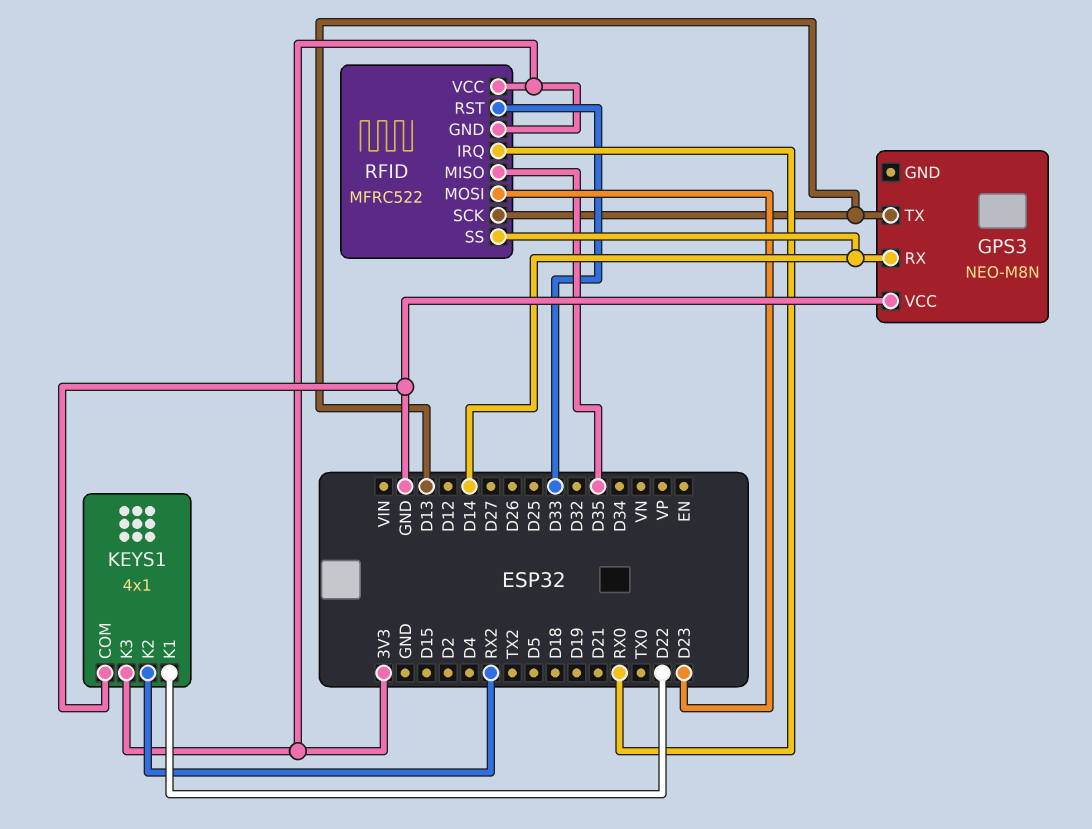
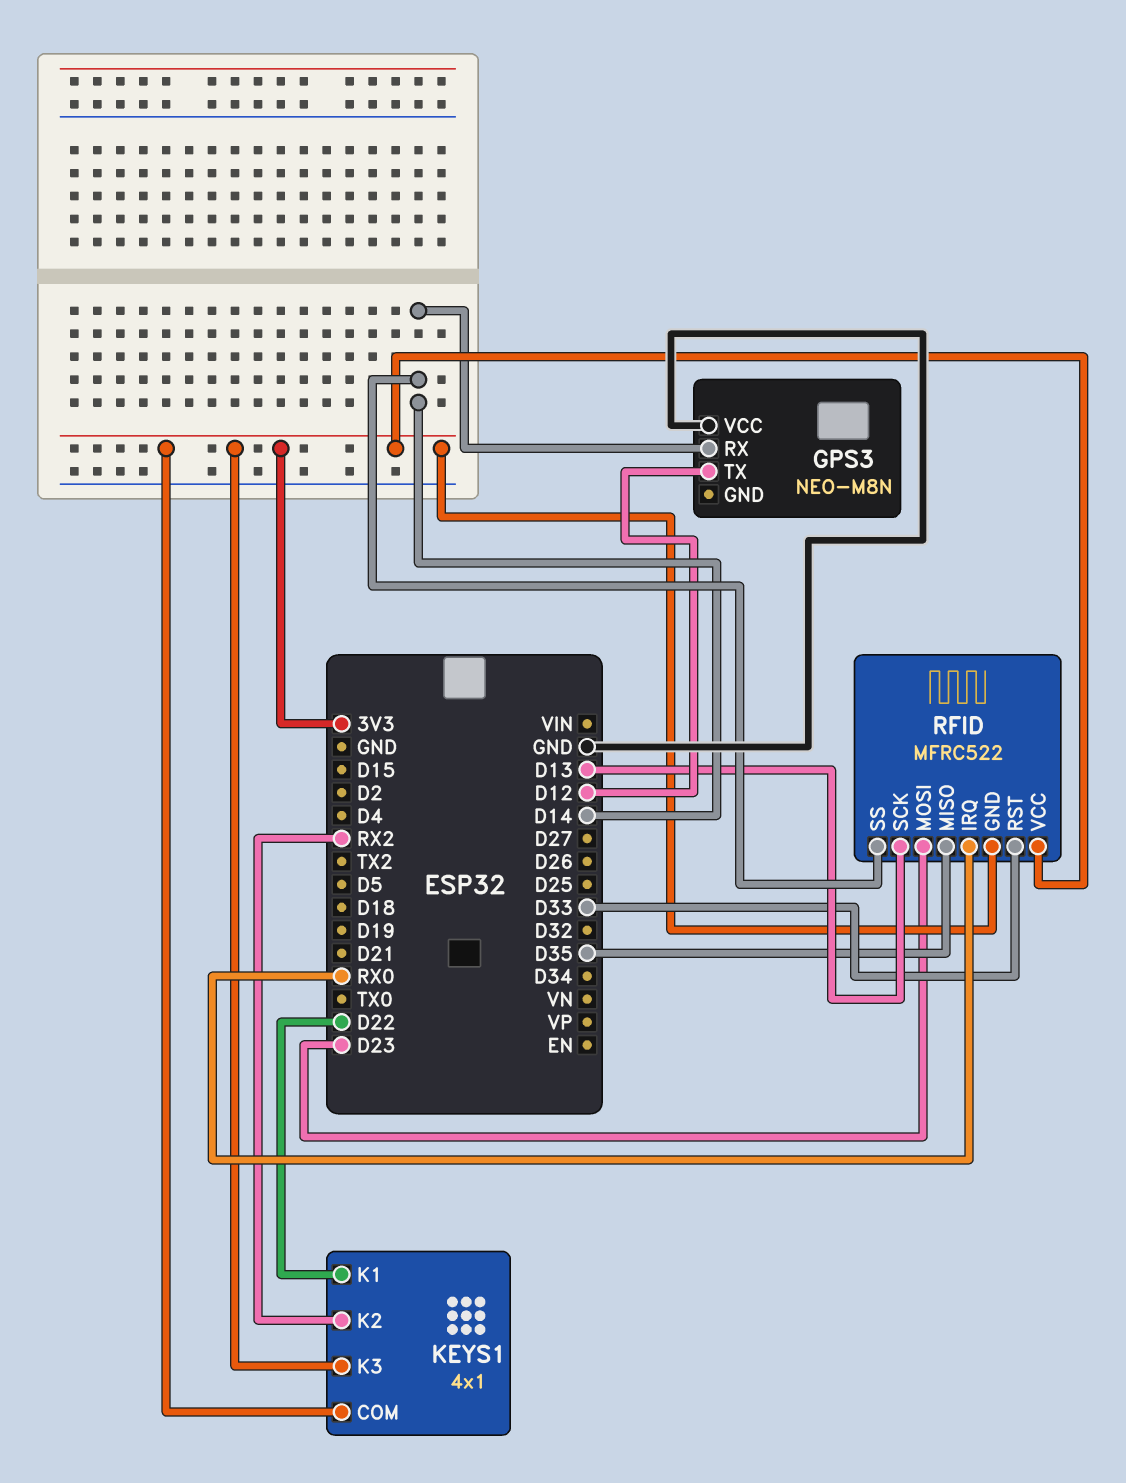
GPS3 pin TX: D13 -> D12
KEYS1 pin COM: GND -> 3V3

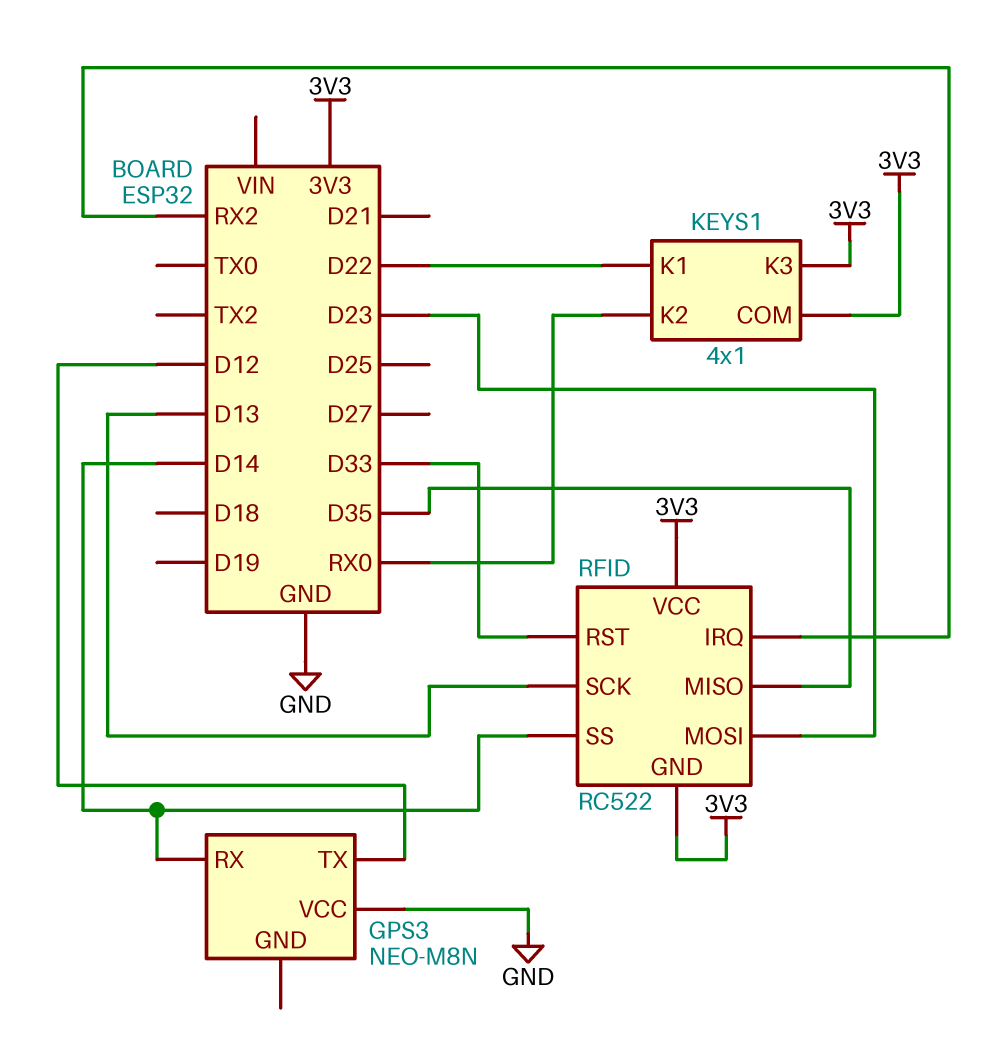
KEYS1 pin K2: RX2 -> RX0
RFID: MFRC522 -> RC522
RFID pin IRQ: RX0 -> RX2

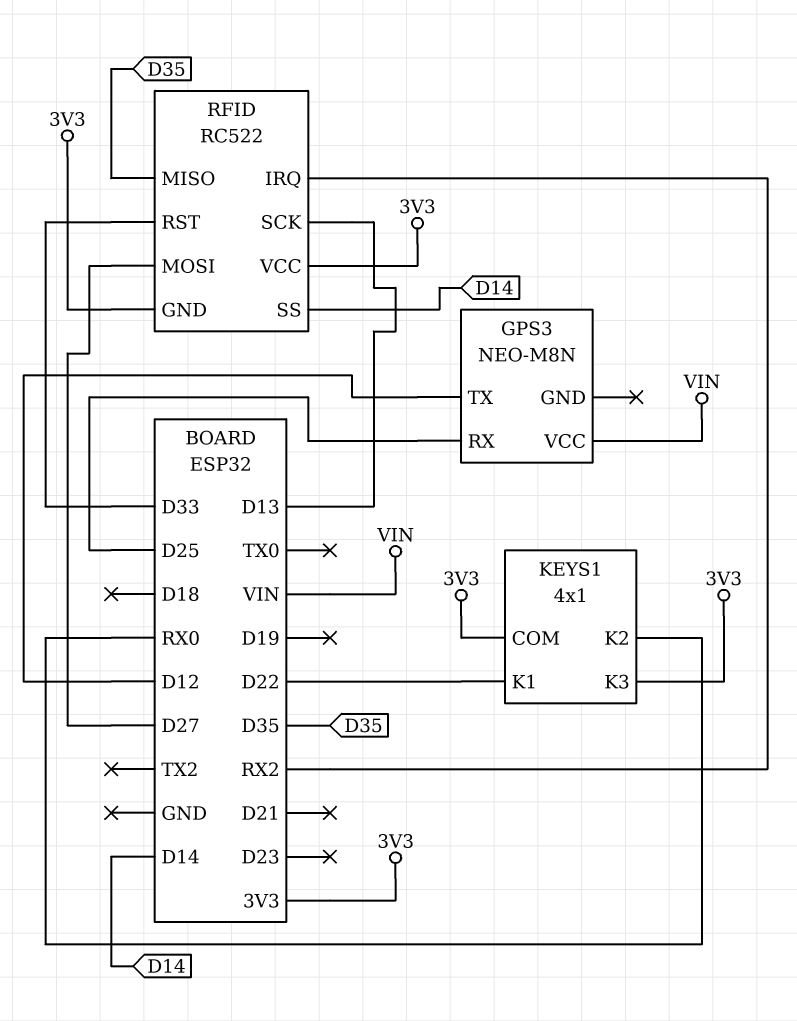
GPS3 pin RX: D14 -> D25
GPS3 pin VCC: GND -> VIN
RFID pin MOSI: D23 -> D27

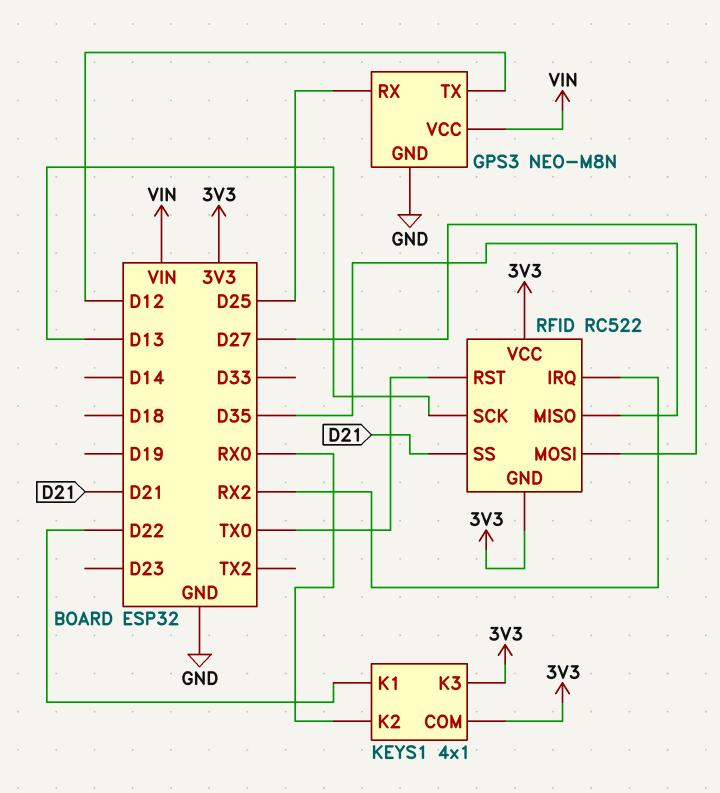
GPS3 pin GND: none -> GND
RFID pin RST: D33 -> TX0
RFID pin SS: D14 -> D21

